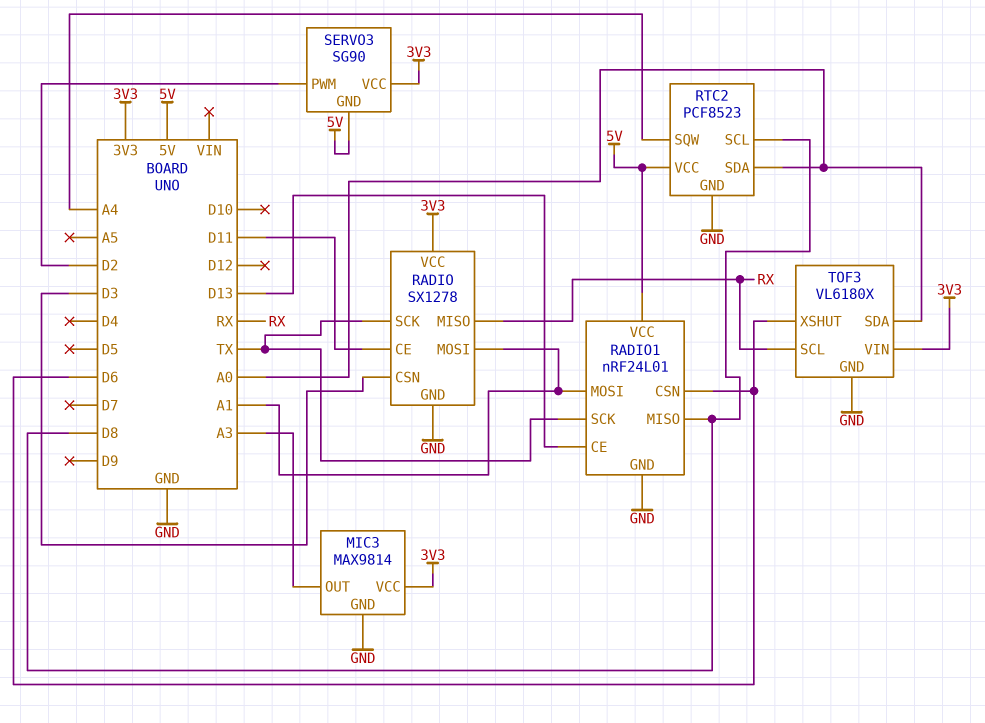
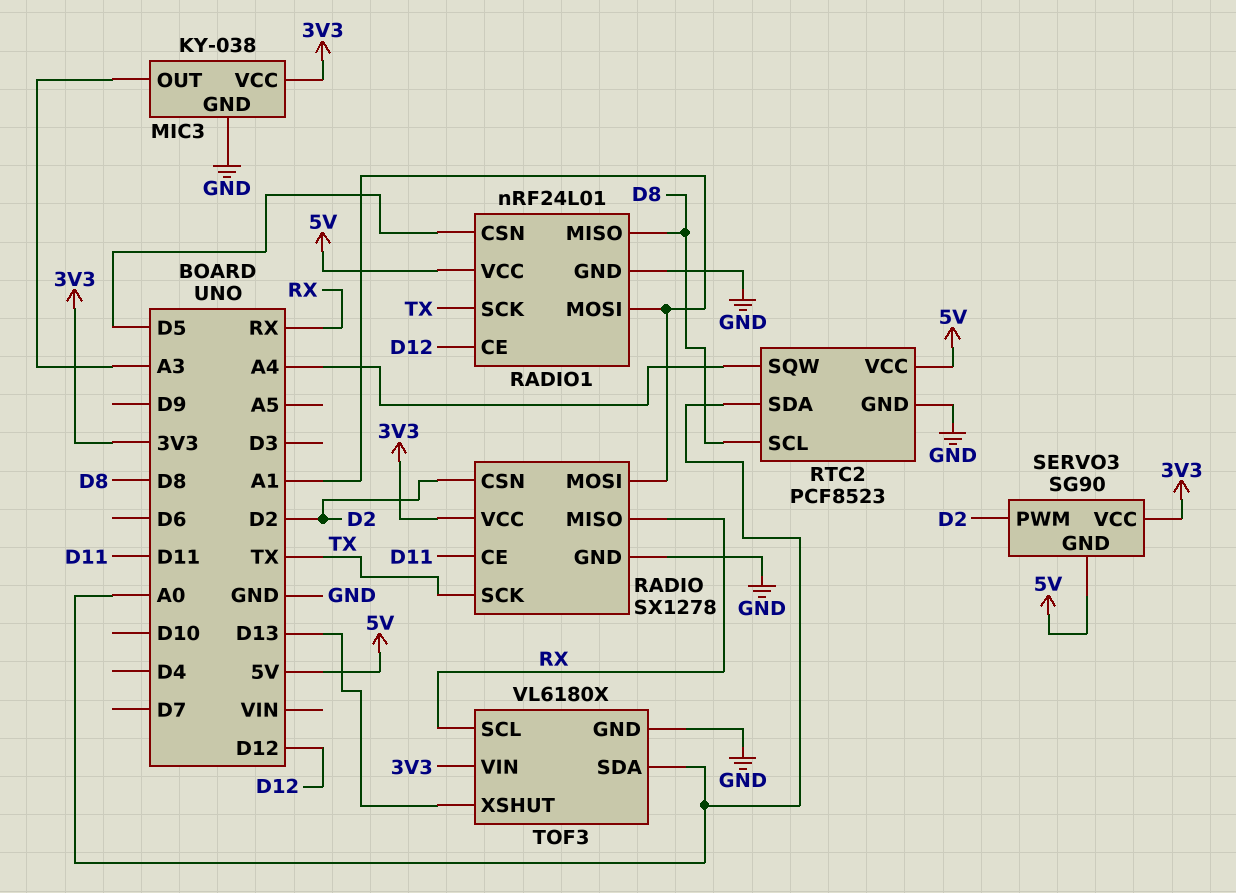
MIC3: MAX9814 -> KY-038
RADIO pin CSN: D3 -> D2
RADIO1 pin CE: D13 -> D12
RADIO1 pin CSN: D6 -> D5
TOF3 pin XSHUT: D6 -> D13

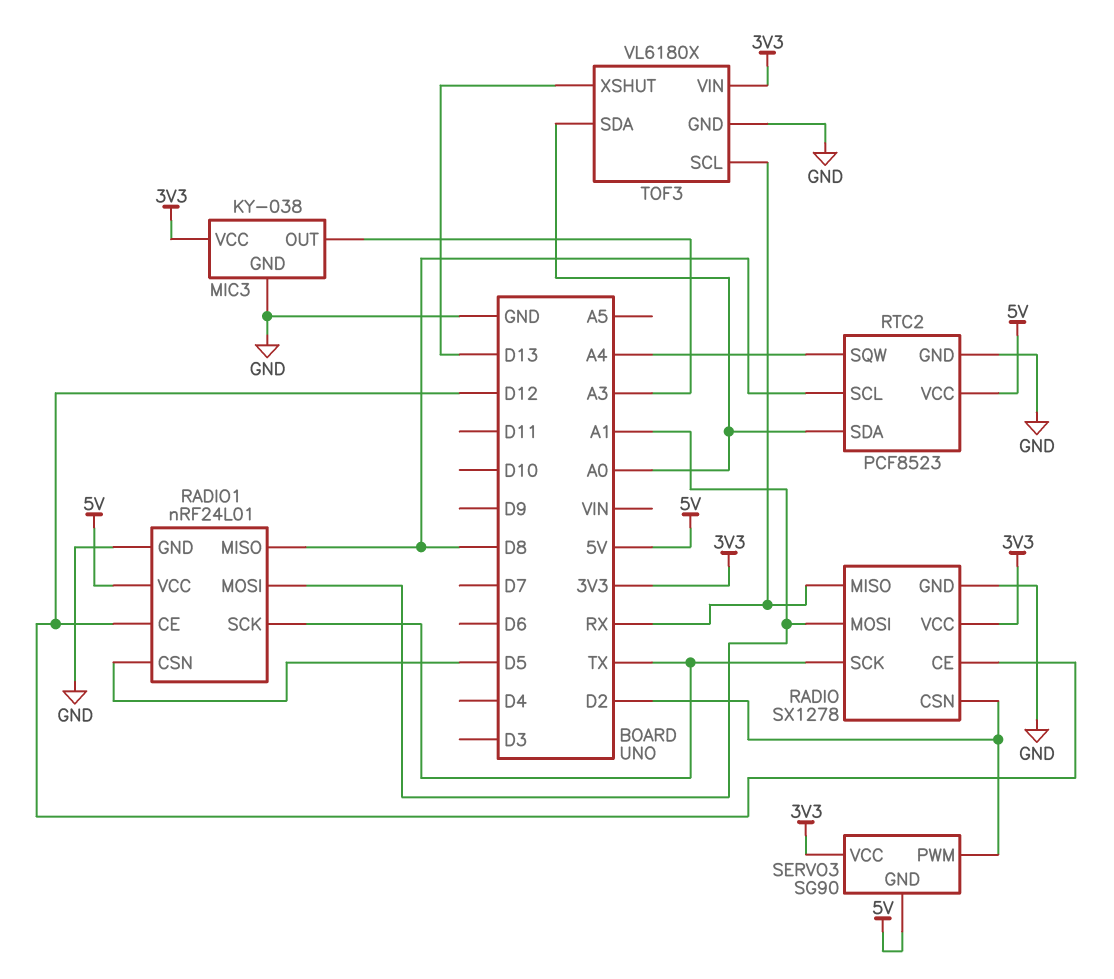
RADIO pin CE: D11 -> D12

